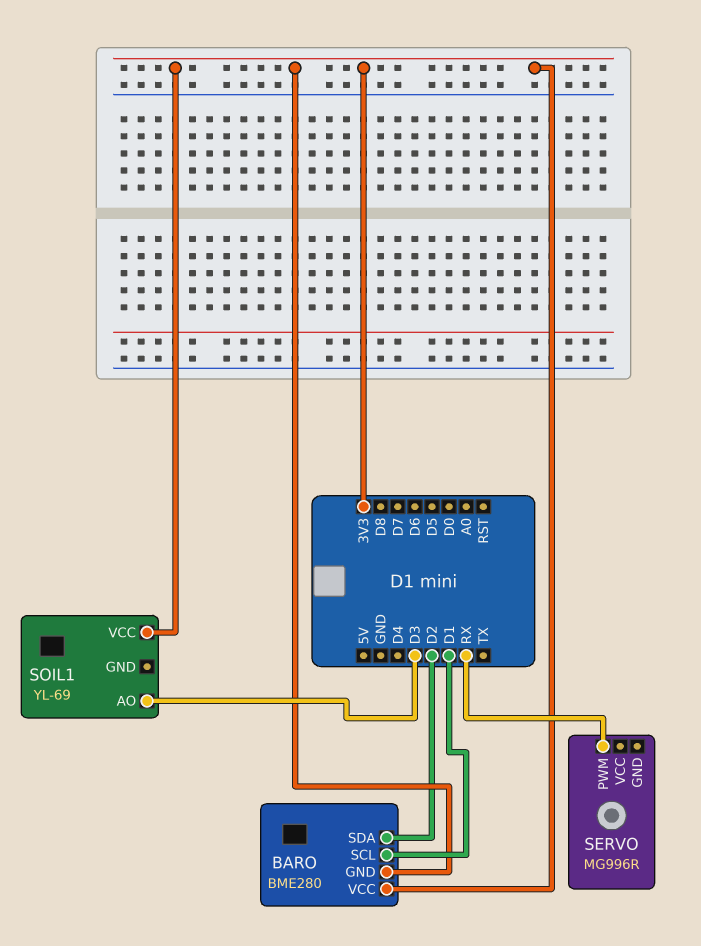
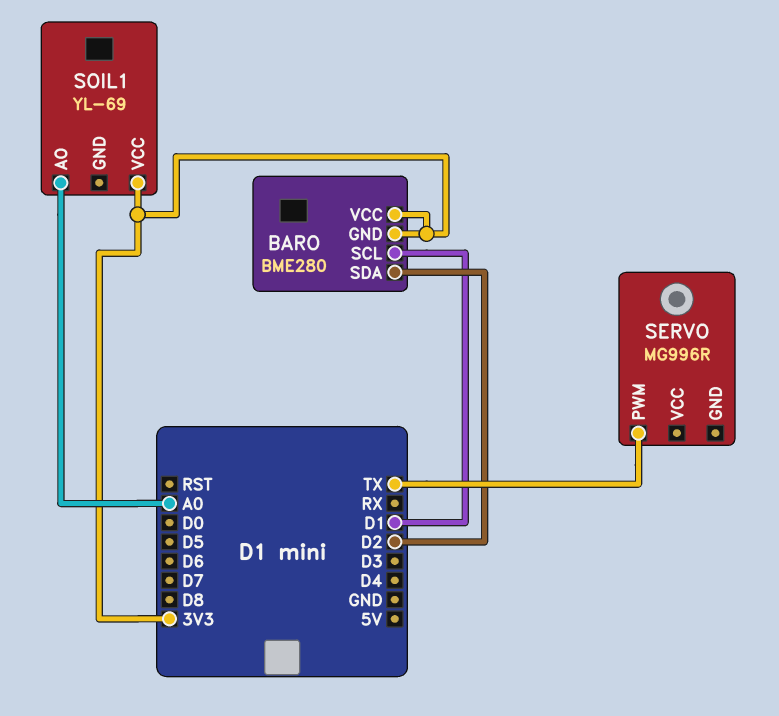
SERVO pin PWM: RX -> TX
SOIL1 pin AO: D3 -> A0

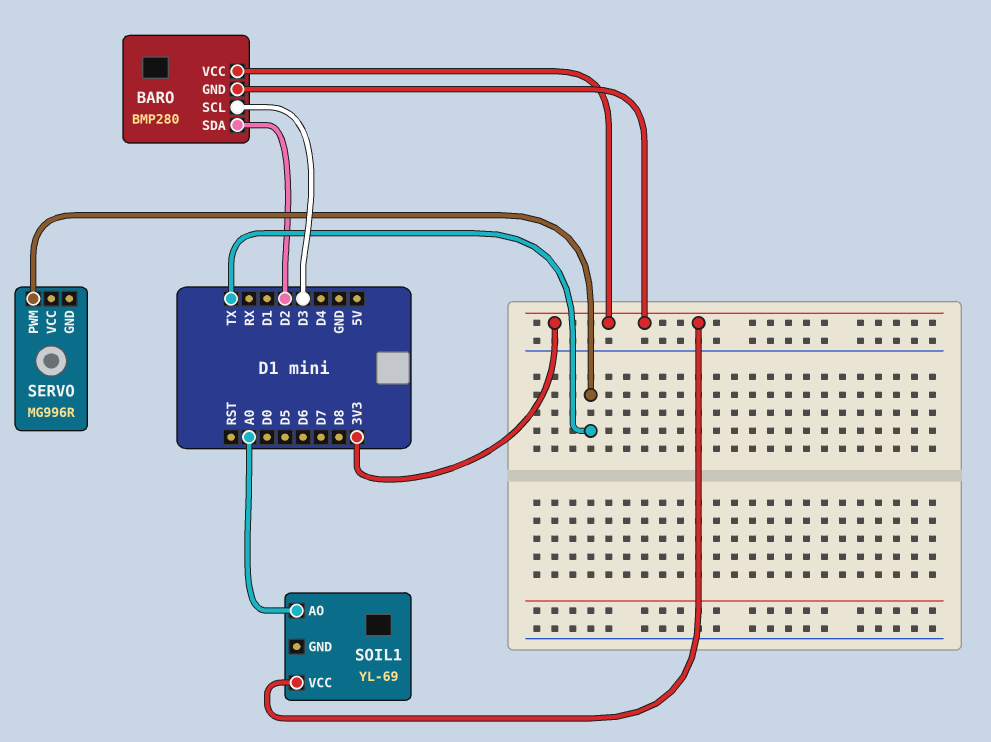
BARO: BME280 -> BMP280
BARO pin SCL: D1 -> D3

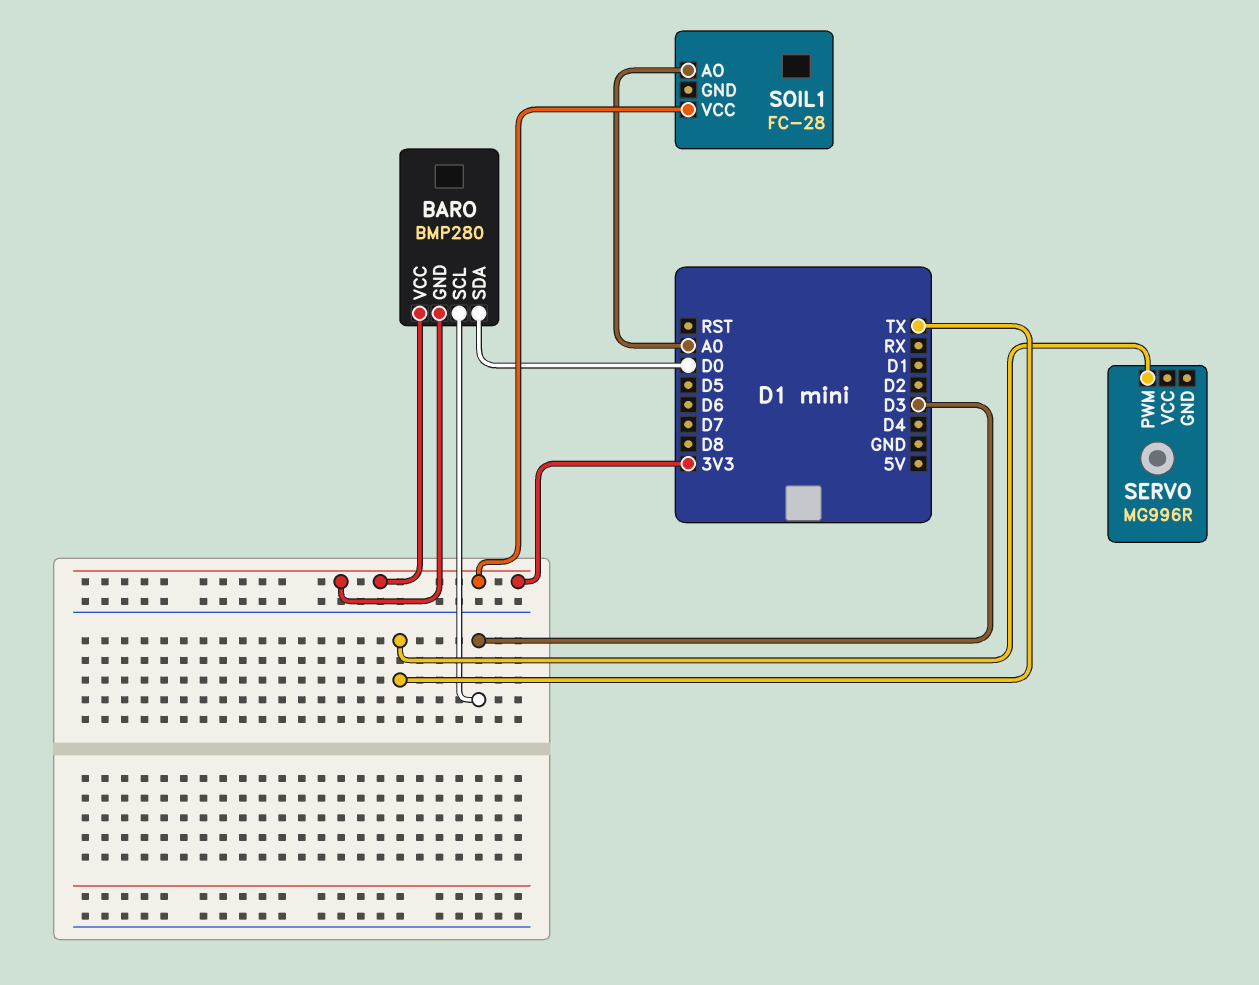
BARO pin SDA: D2 -> D0
SOIL1: YL-69 -> FC-28

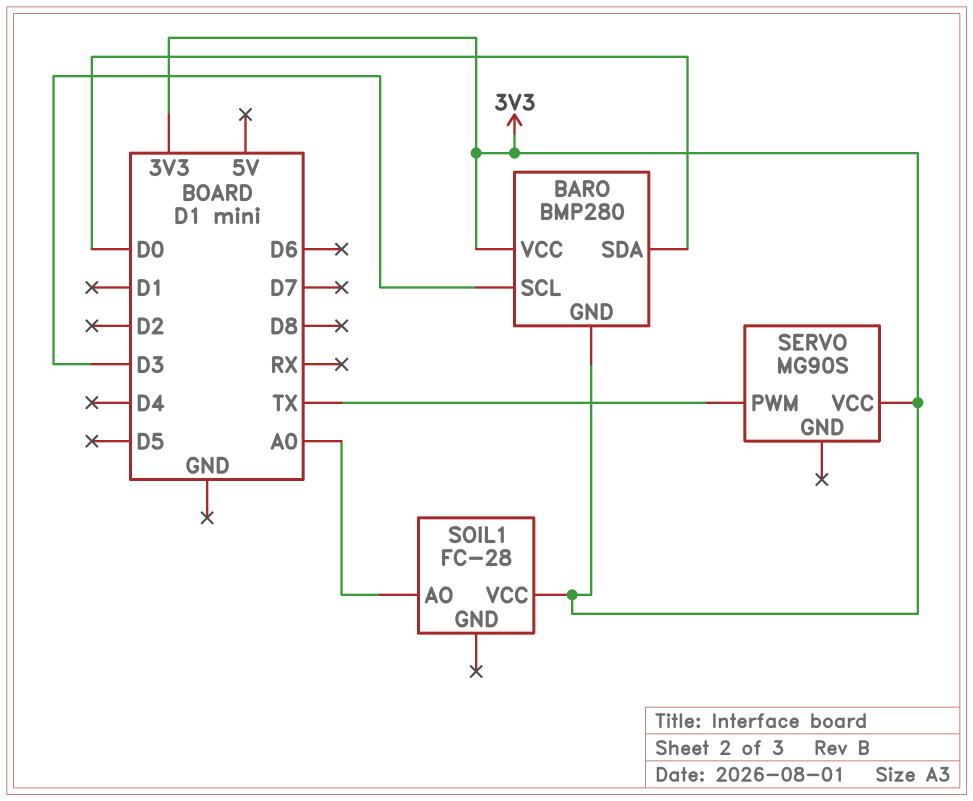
SERVO: MG996R -> MG90S
SERVO pin VCC: none -> 3V3

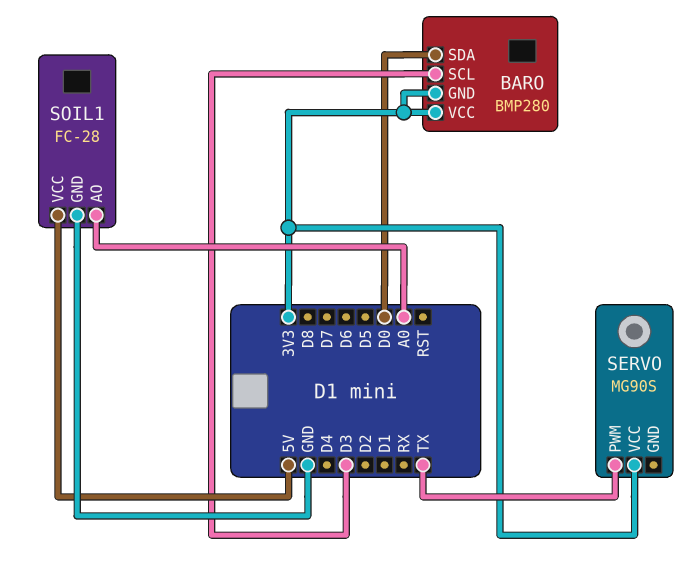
SOIL1 pin GND: none -> GND
SOIL1 pin VCC: 3V3 -> 5V

